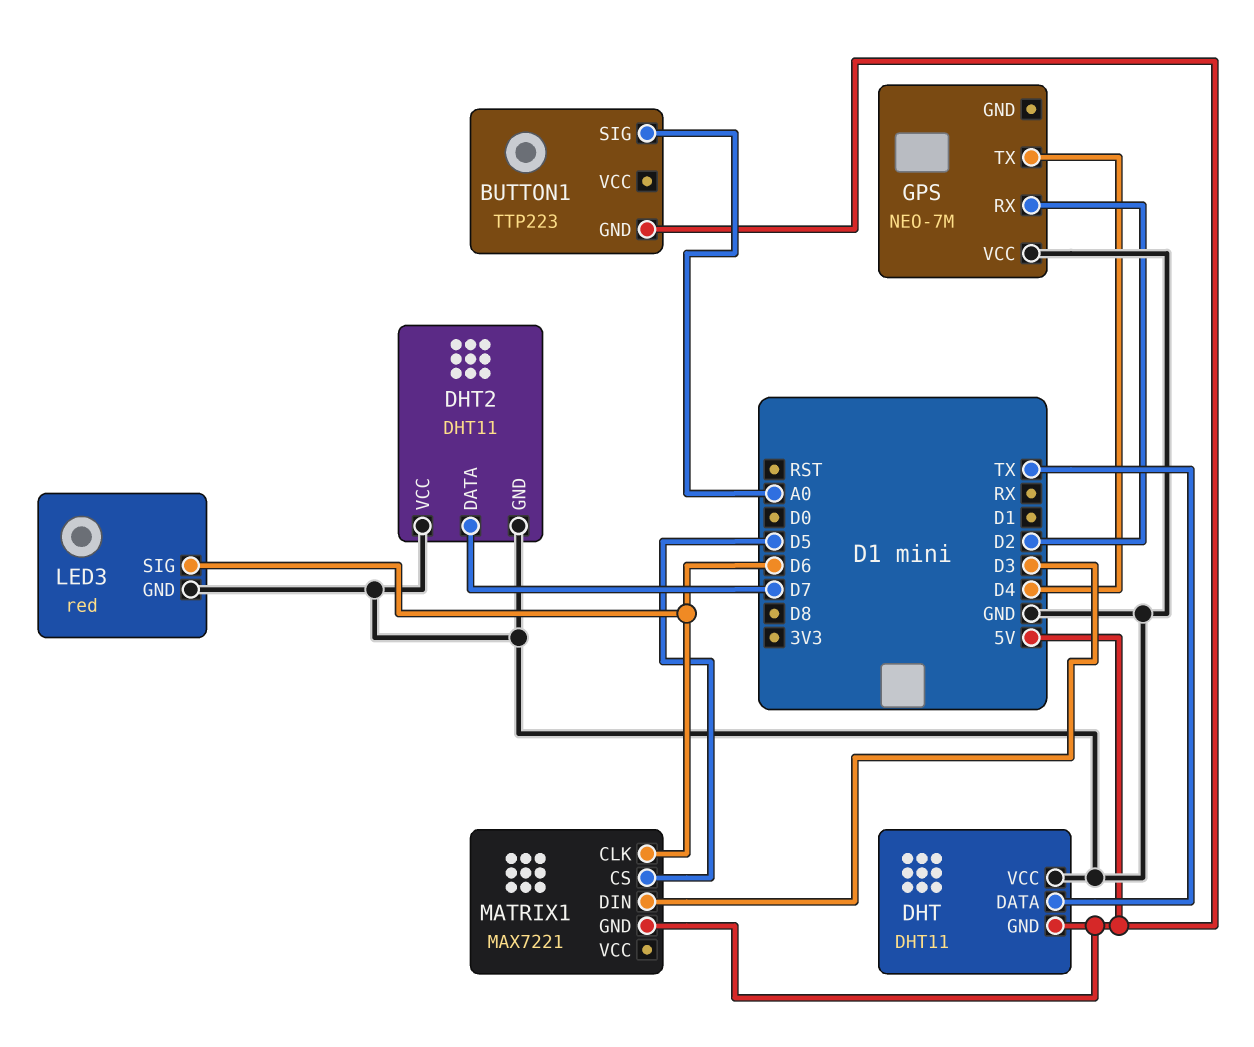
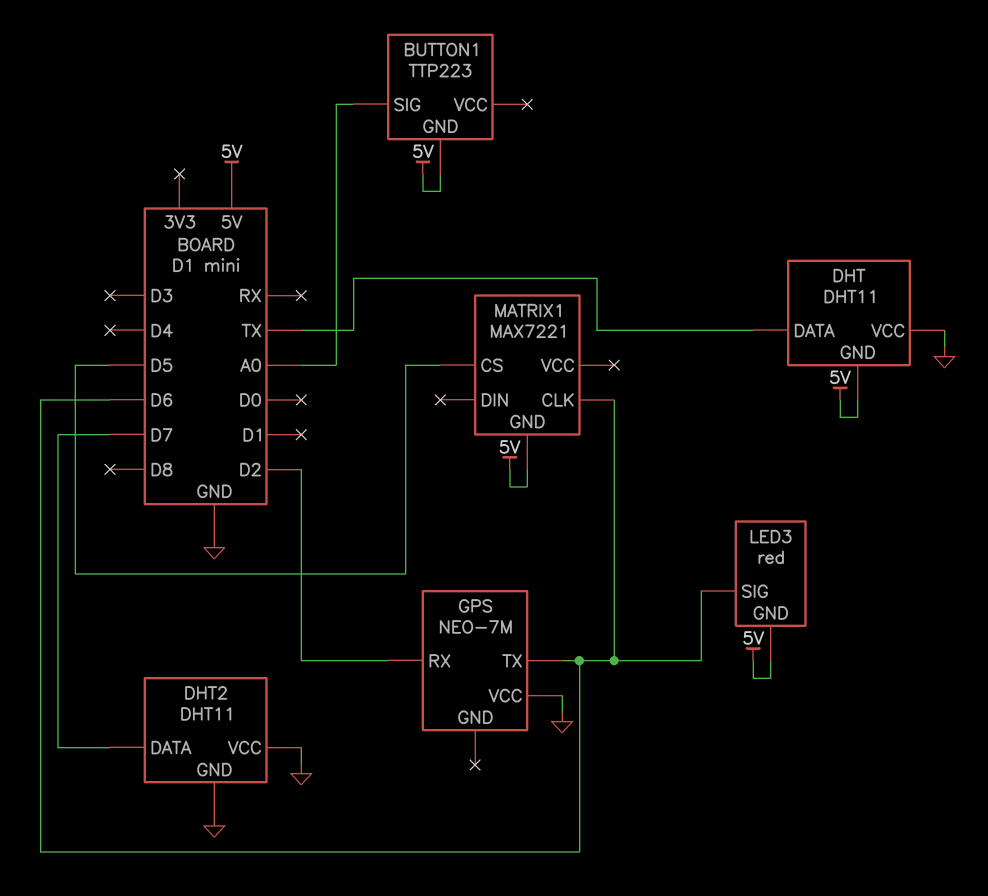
GPS pin TX: D4 -> D6
LED3 pin GND: GND -> 5V
MATRIX1 pin DIN: D3 -> none

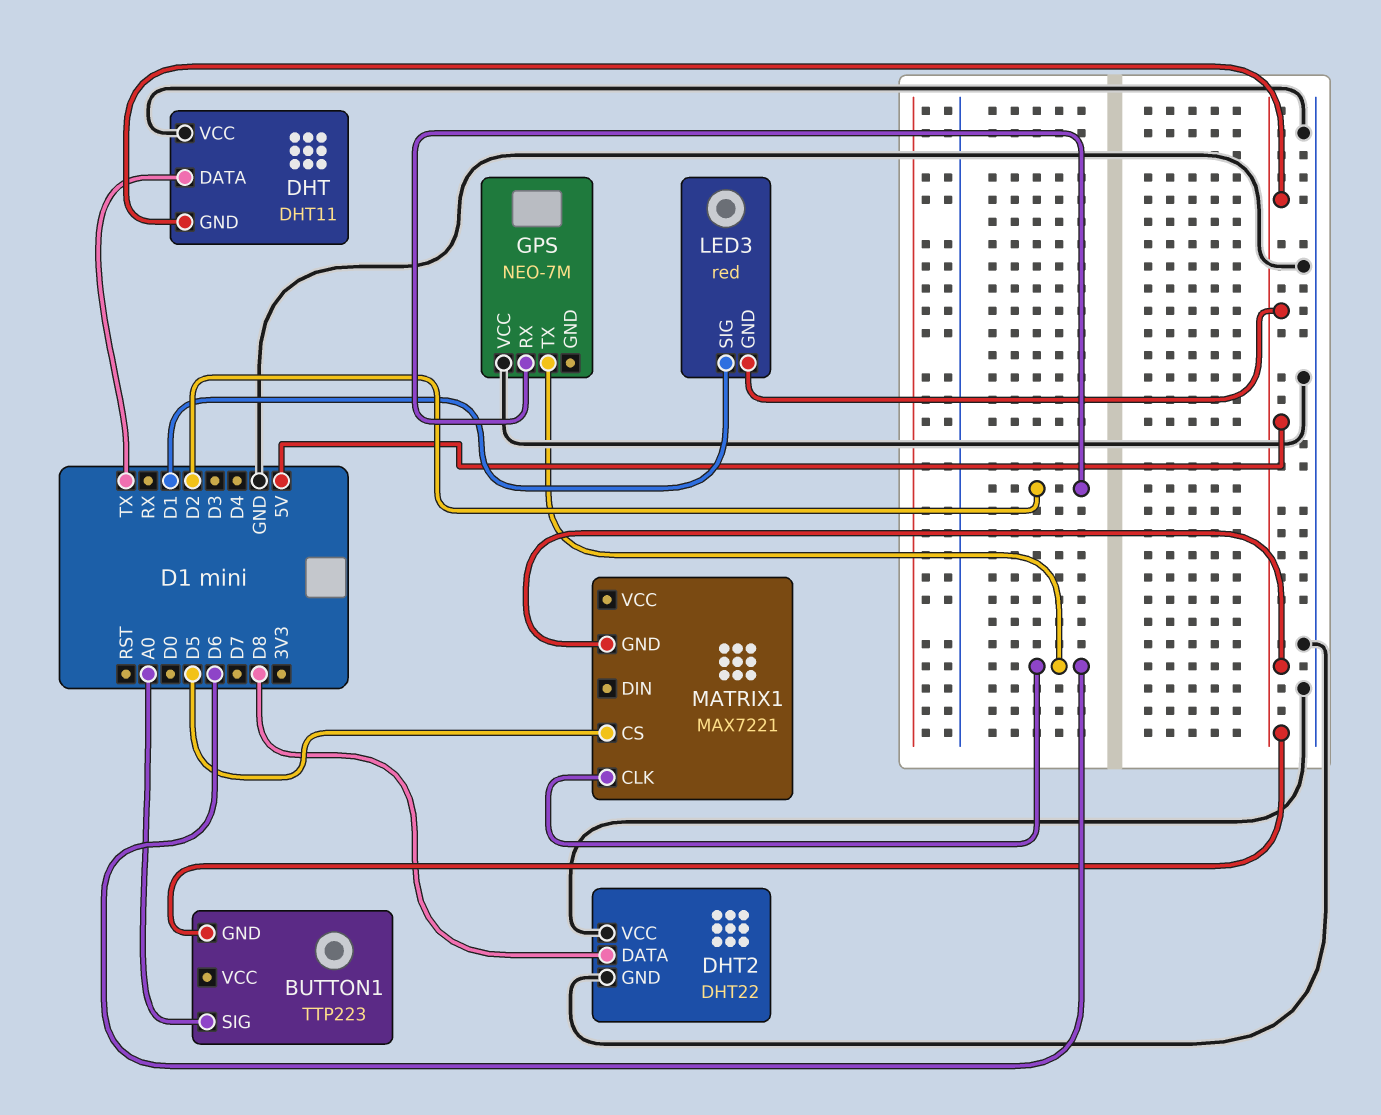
DHT2: DHT11 -> DHT22
DHT2 pin DATA: D7 -> D8
LED3 pin SIG: D6 -> D1

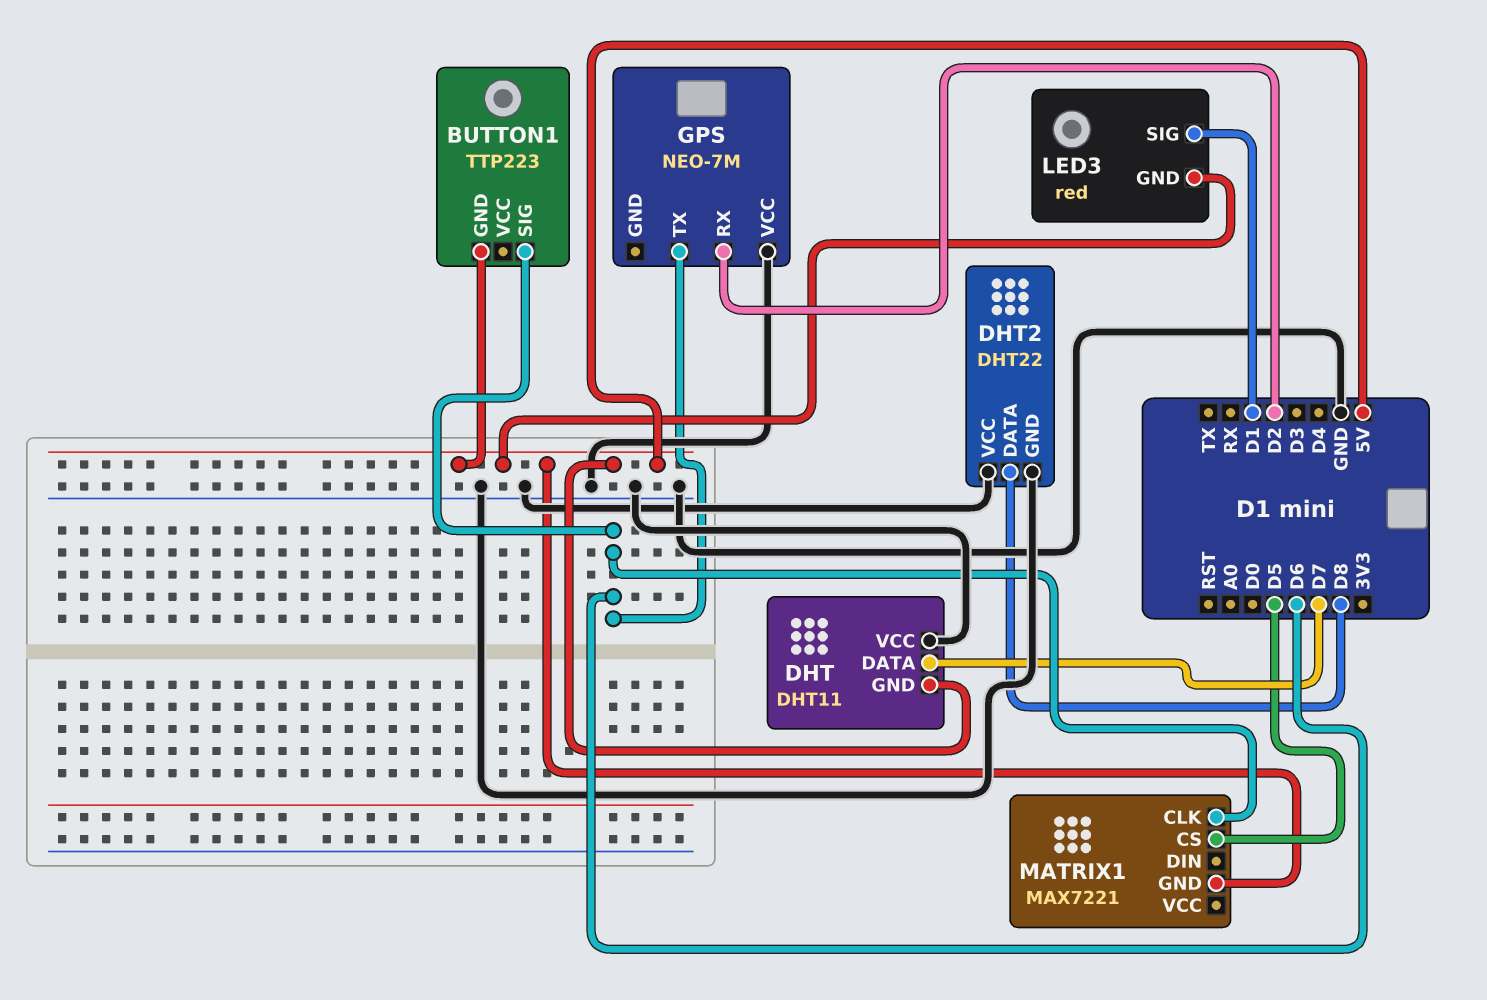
BUTTON1 pin SIG: A0 -> D6
DHT pin DATA: TX -> D7

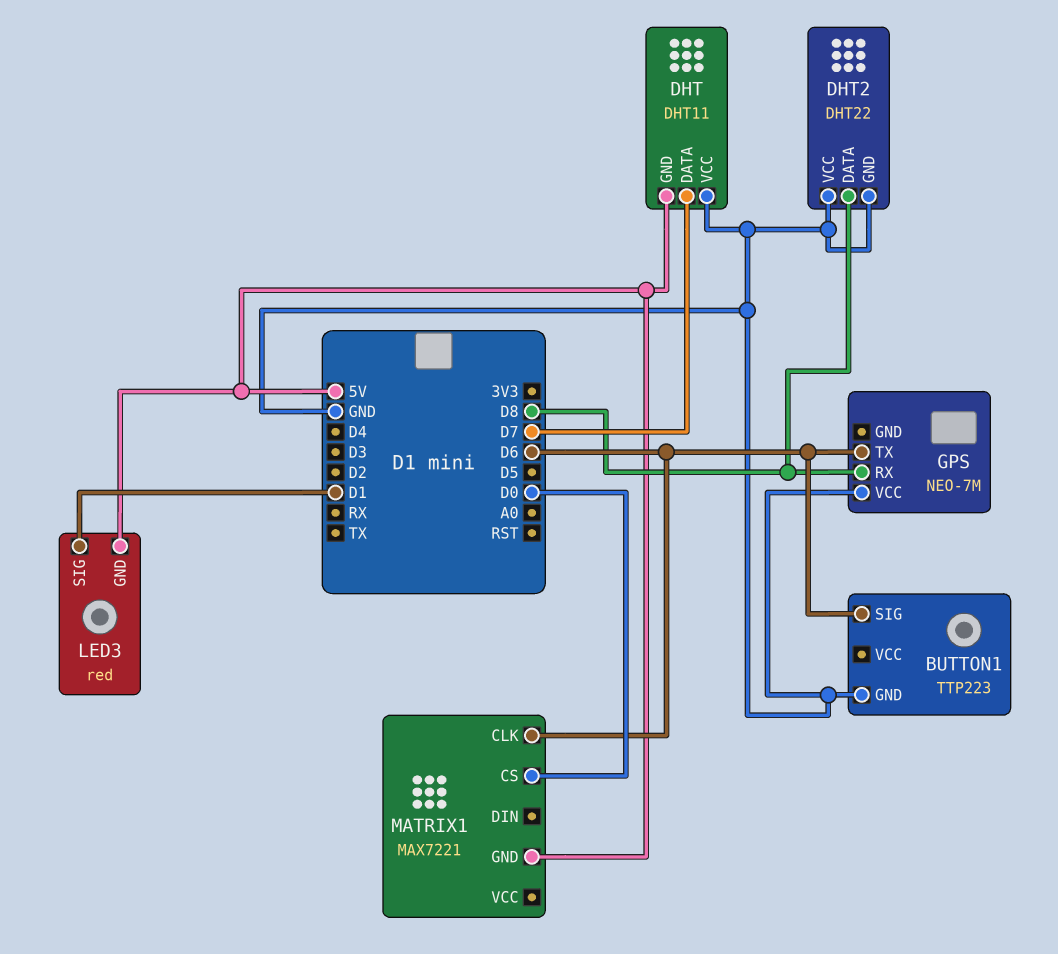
BUTTON1 pin GND: 5V -> GND
GPS pin RX: D2 -> D8
MATRIX1 pin CS: D5 -> D0

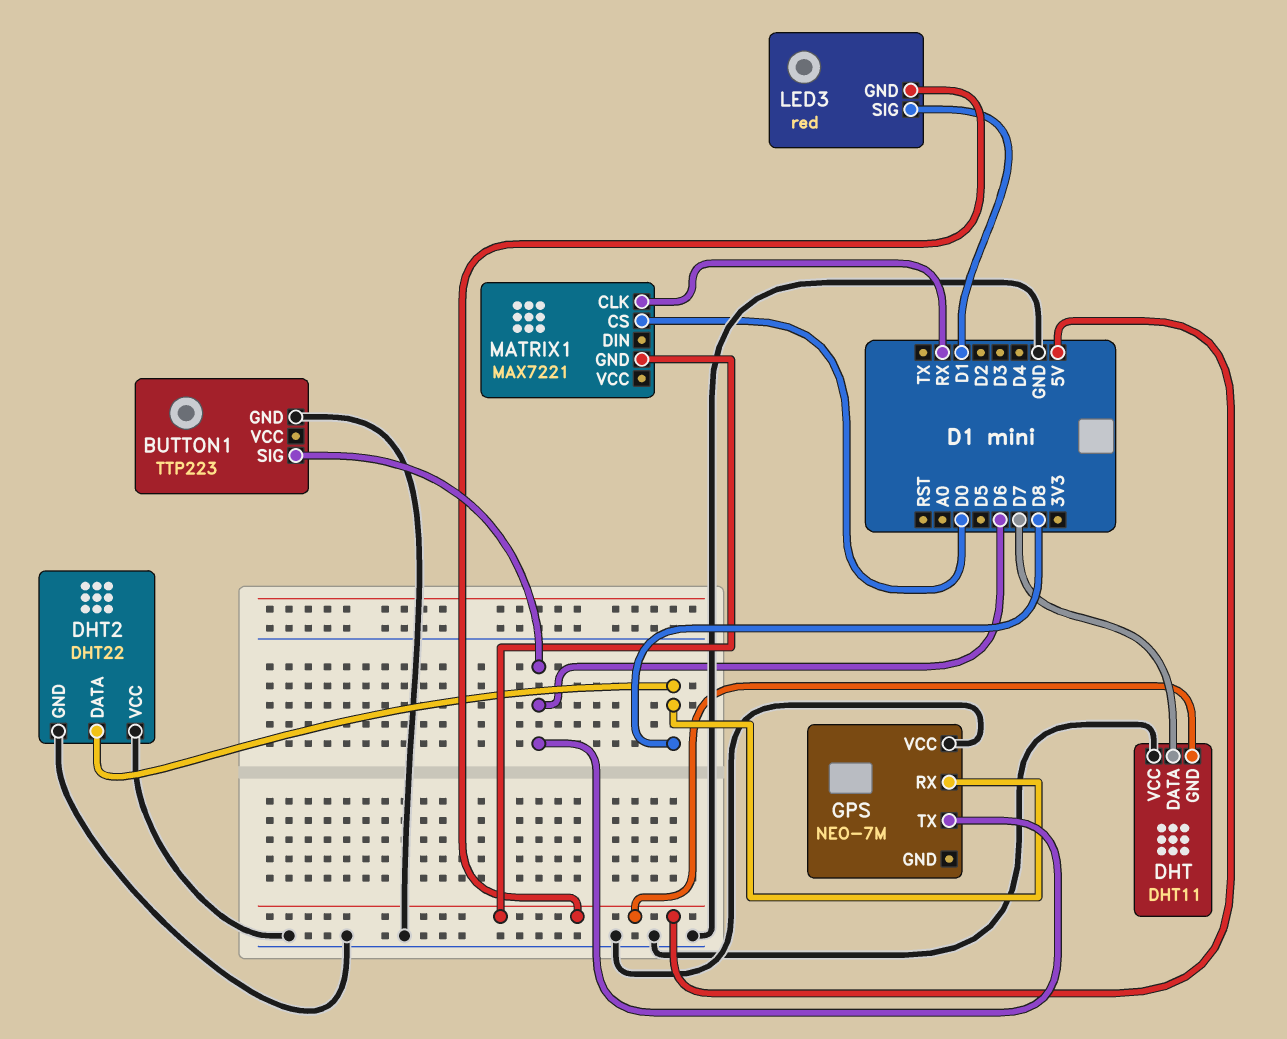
MATRIX1 pin CLK: D6 -> RX

